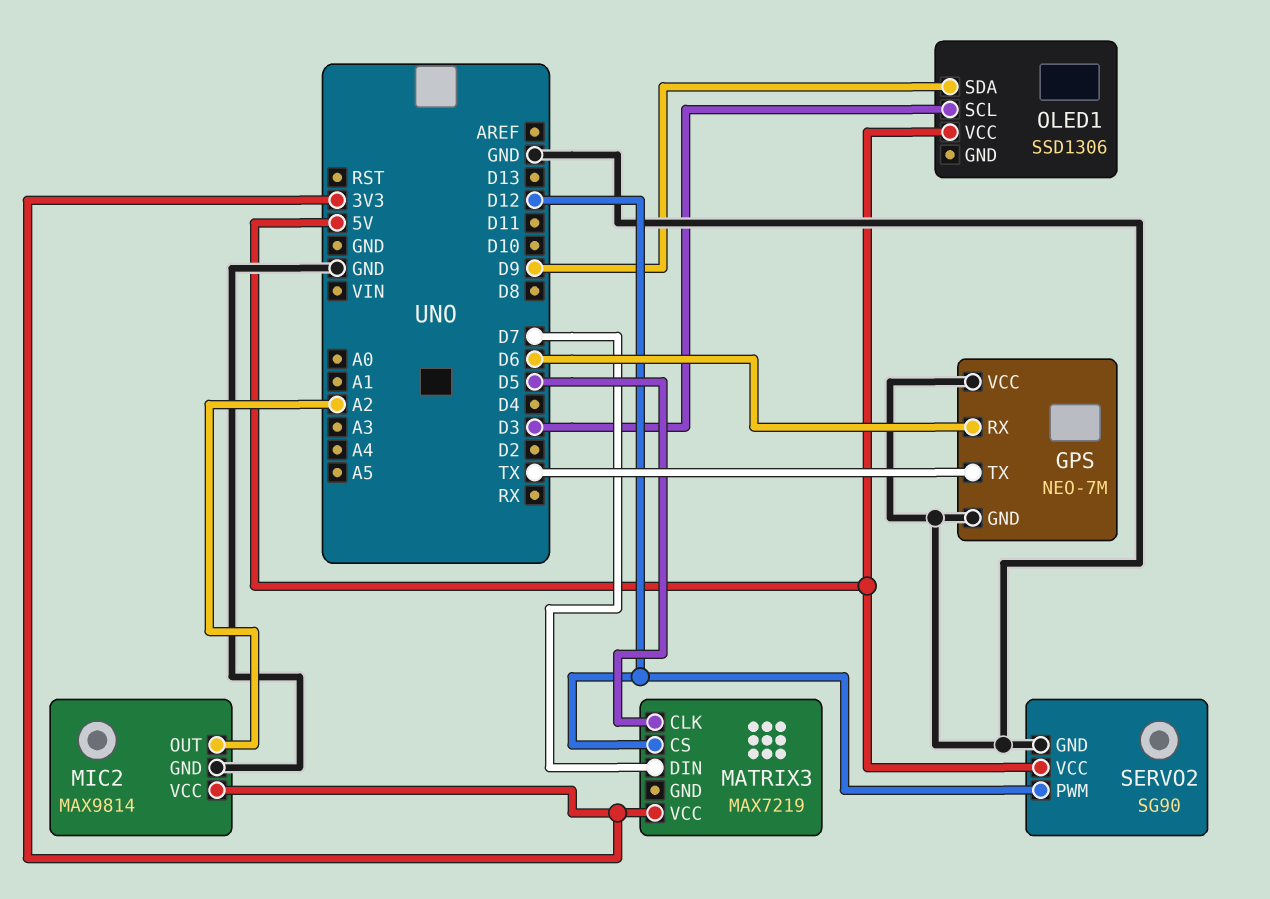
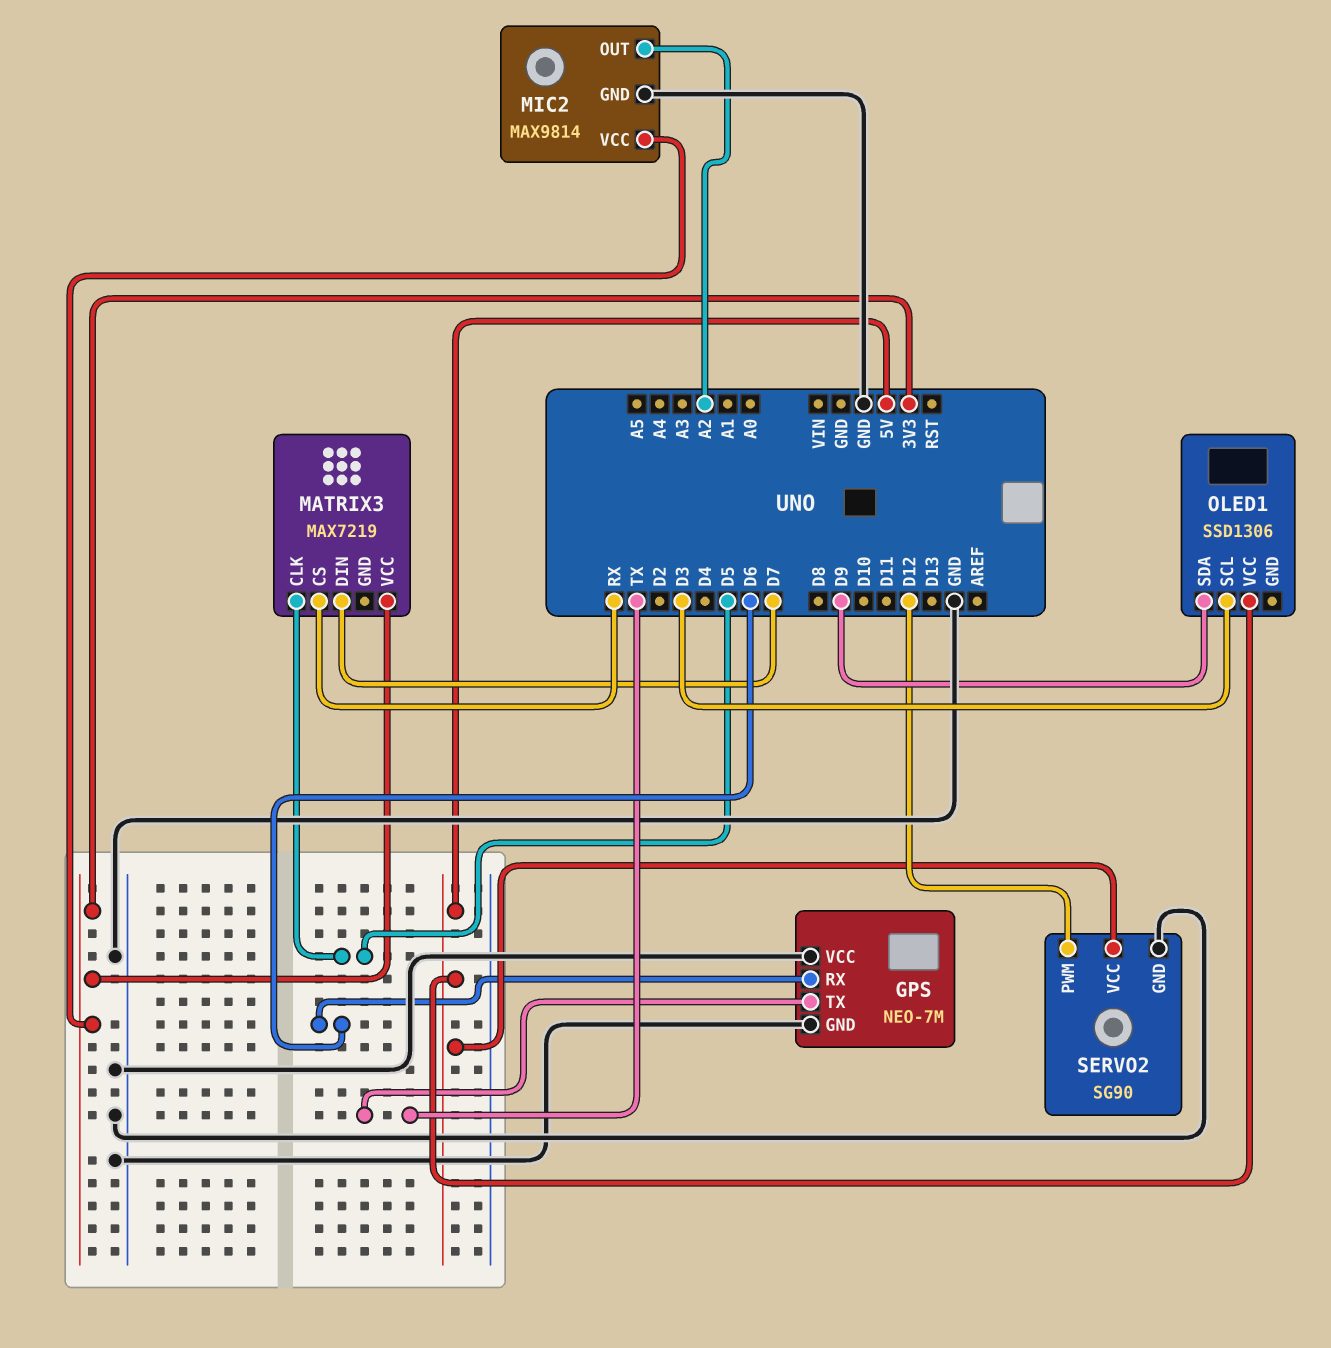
MATRIX3 pin CS: D12 -> RX

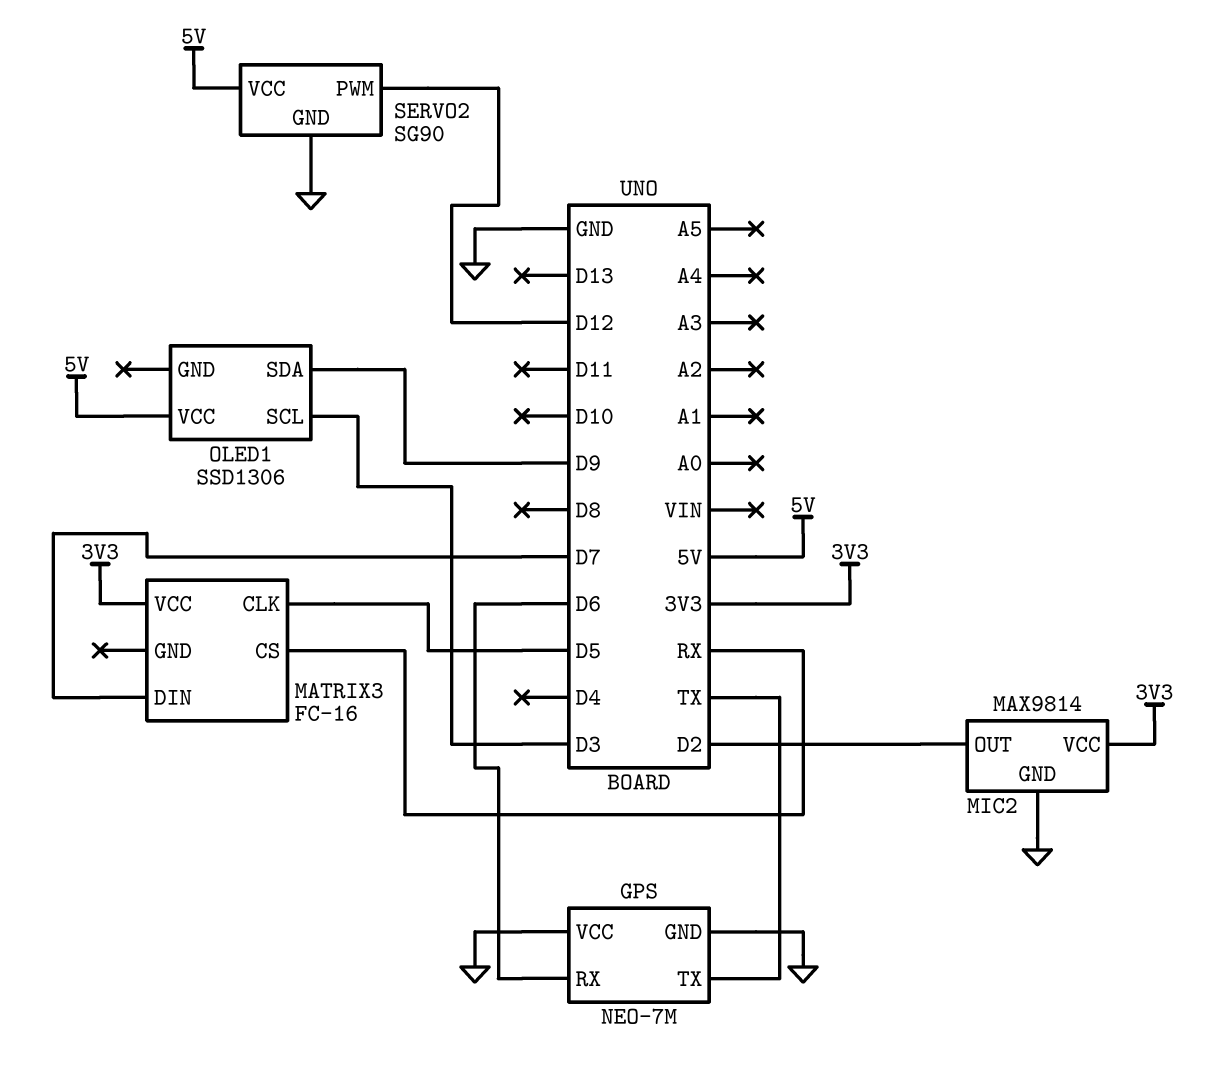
MATRIX3: MAX7219 -> FC-16
MIC2 pin OUT: A2 -> D2

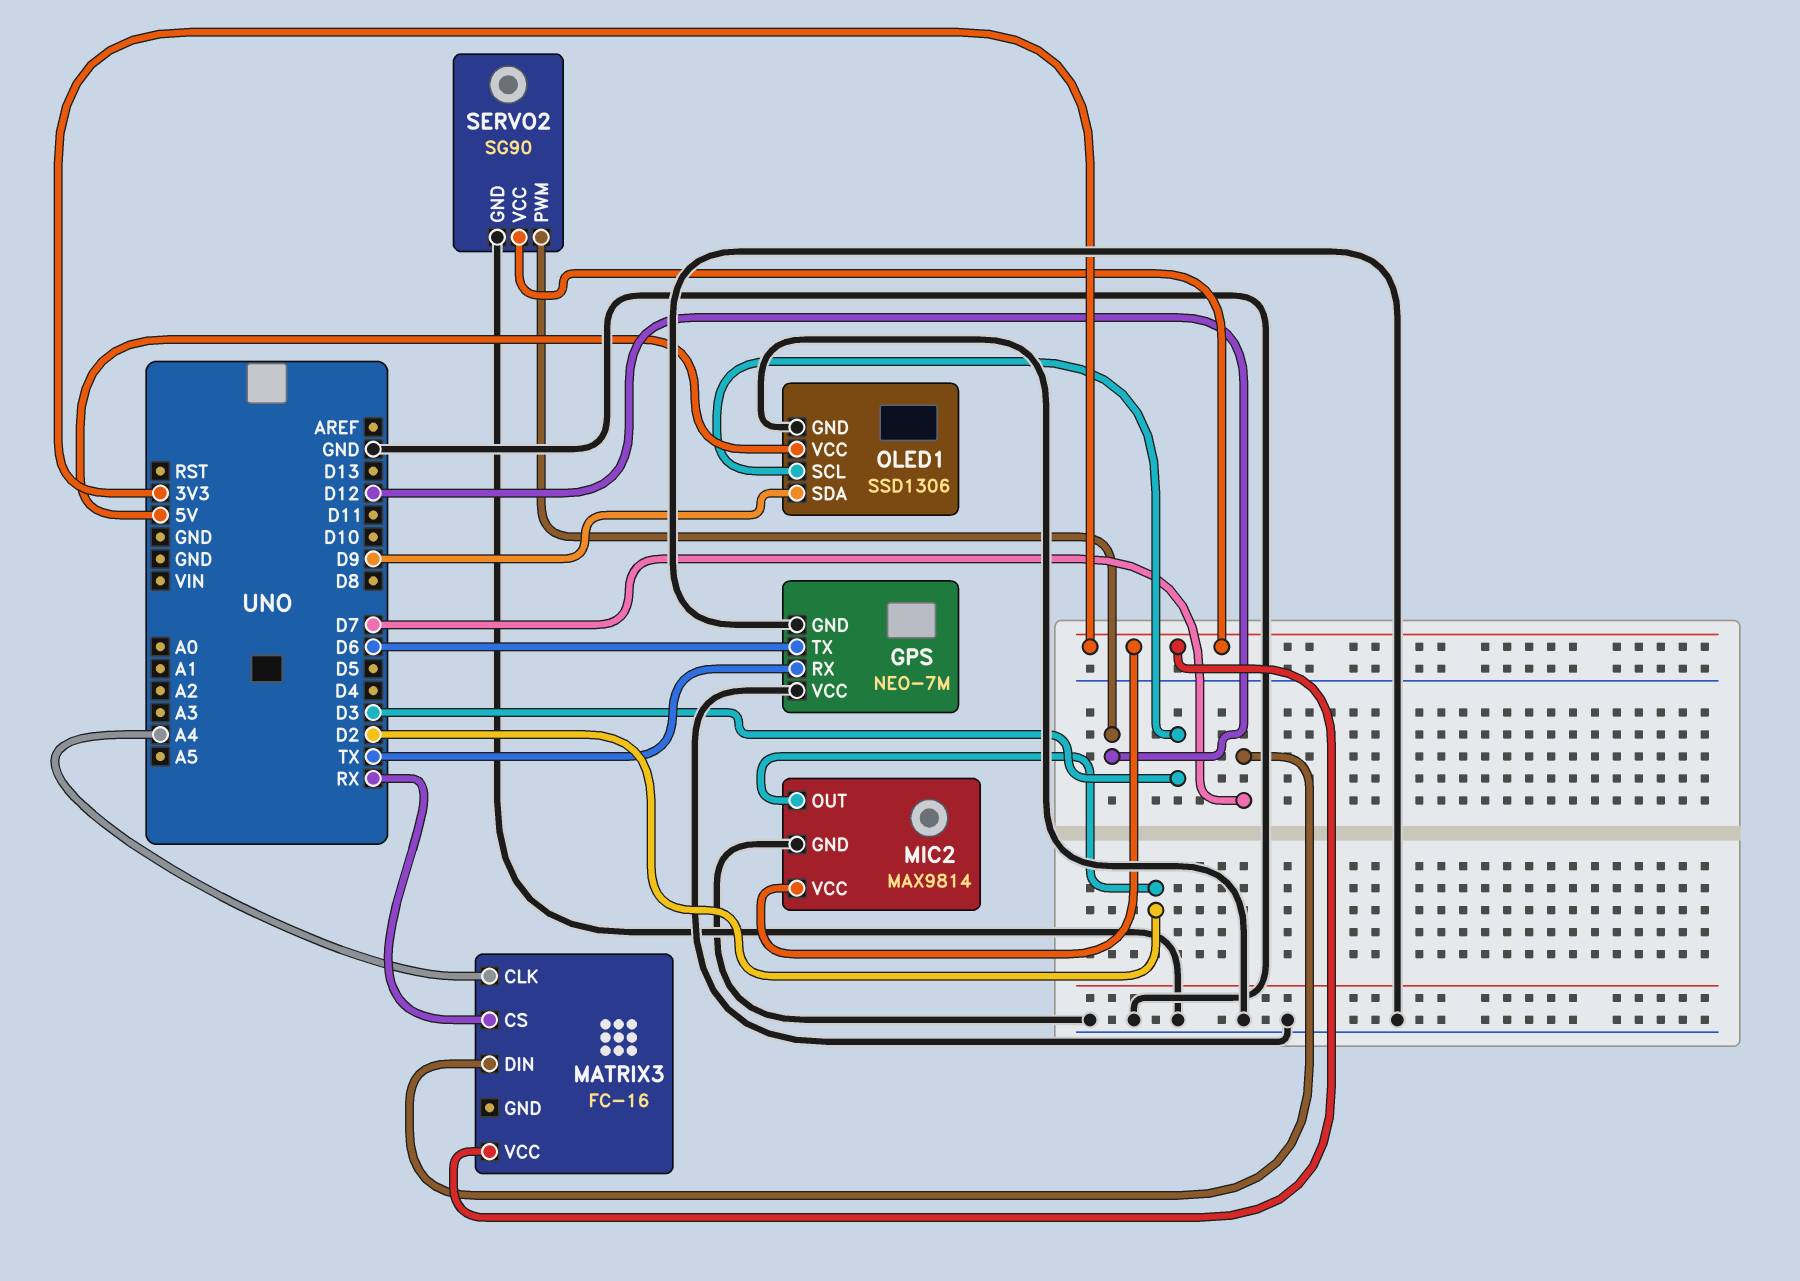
GPS pin RX: D6 -> TX
GPS pin TX: TX -> D6
MATRIX3 pin CLK: D5 -> A4
OLED1 pin GND: none -> GND
SERVO2 pin VCC: 5V -> 3V3

